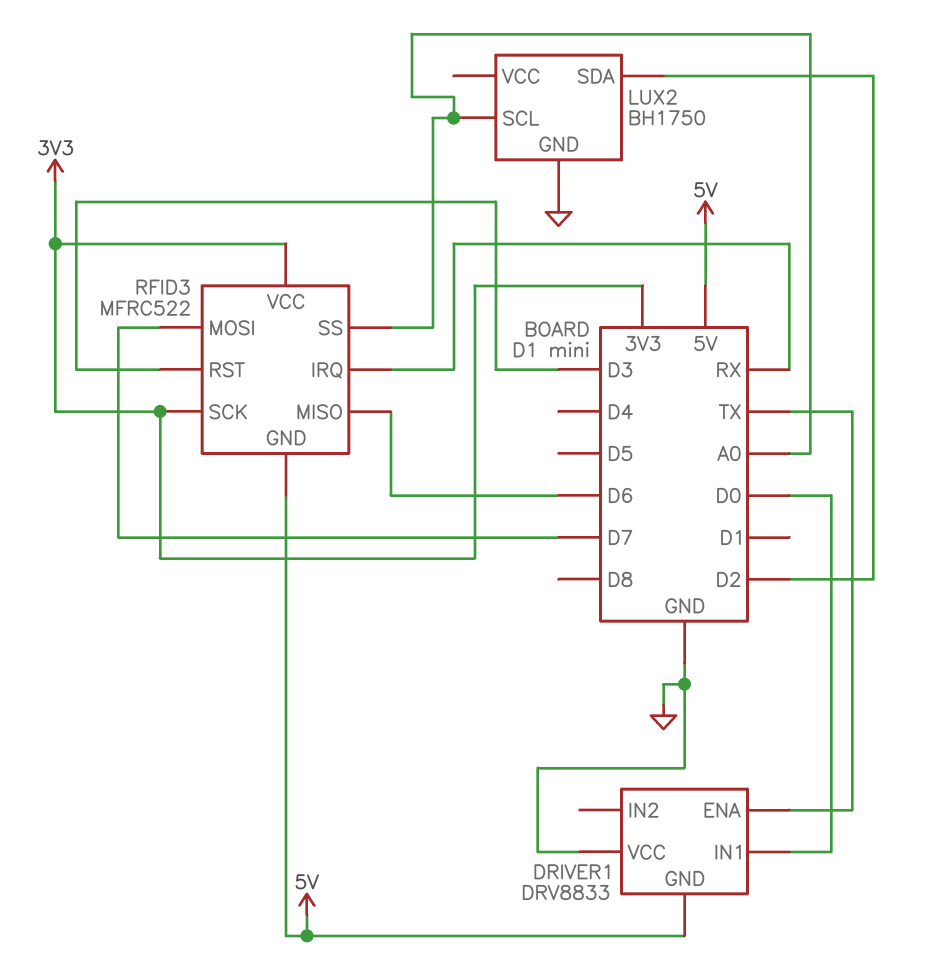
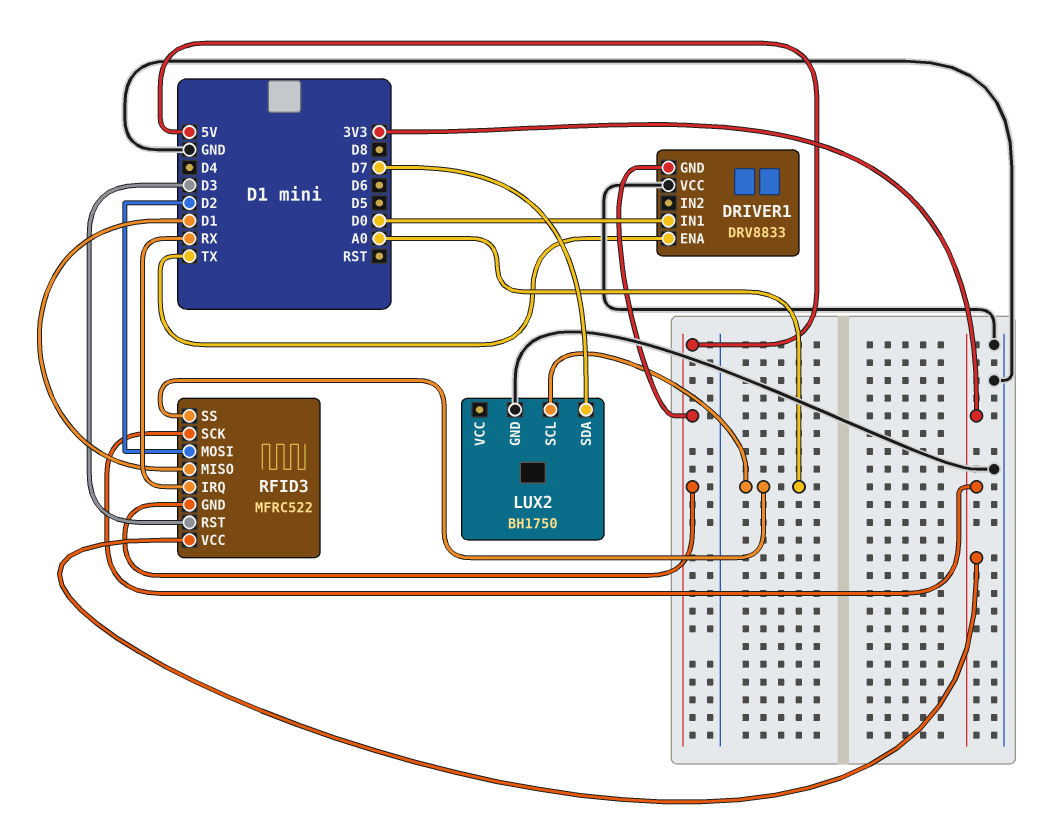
LUX2 pin SDA: D2 -> D7
RFID3 pin MISO: D6 -> D1
RFID3 pin MOSI: D7 -> D2

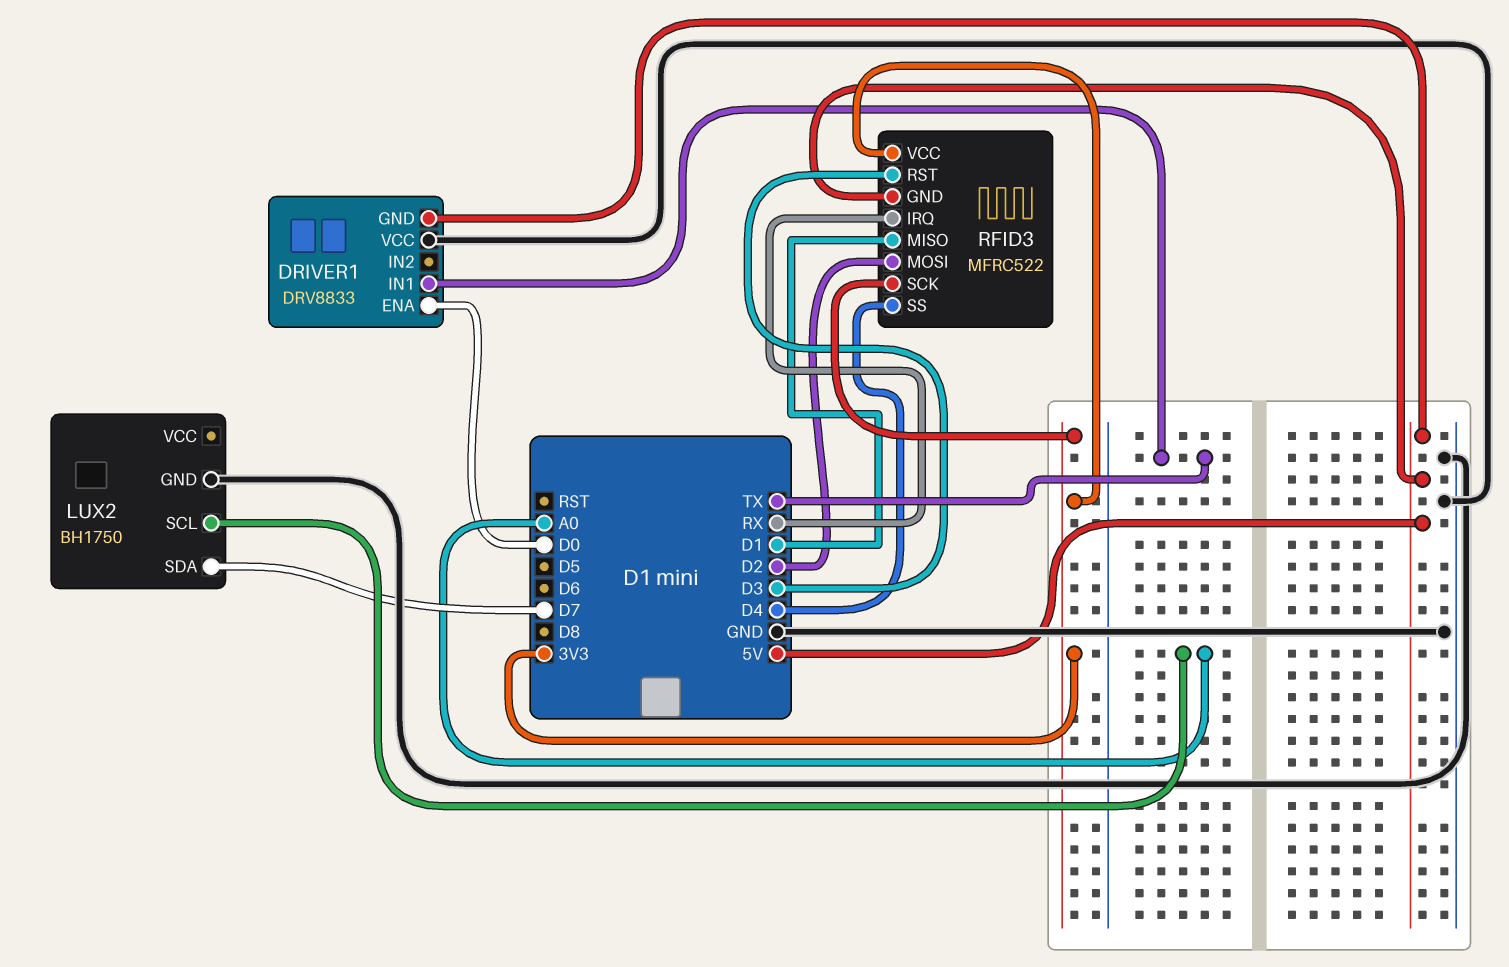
DRIVER1 pin ENA: TX -> D0
DRIVER1 pin IN1: D0 -> TX
RFID3 pin SS: A0 -> D4

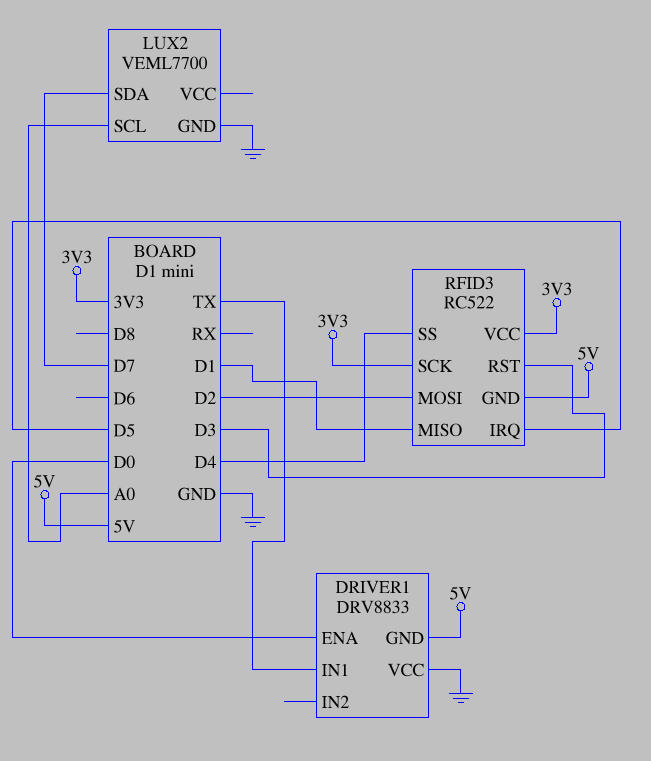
LUX2: BH1750 -> VEML7700
RFID3: MFRC522 -> RC522
RFID3 pin IRQ: RX -> D5

